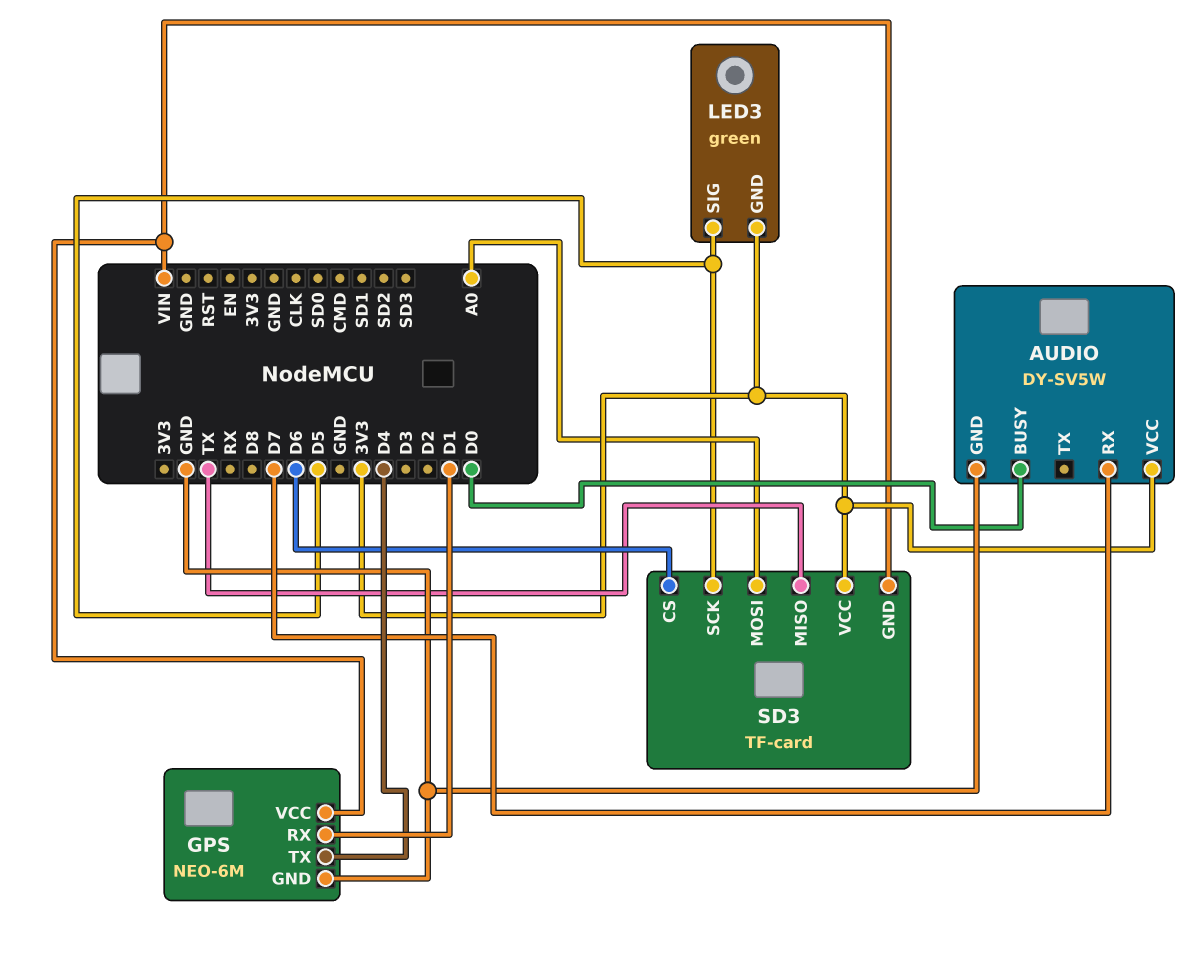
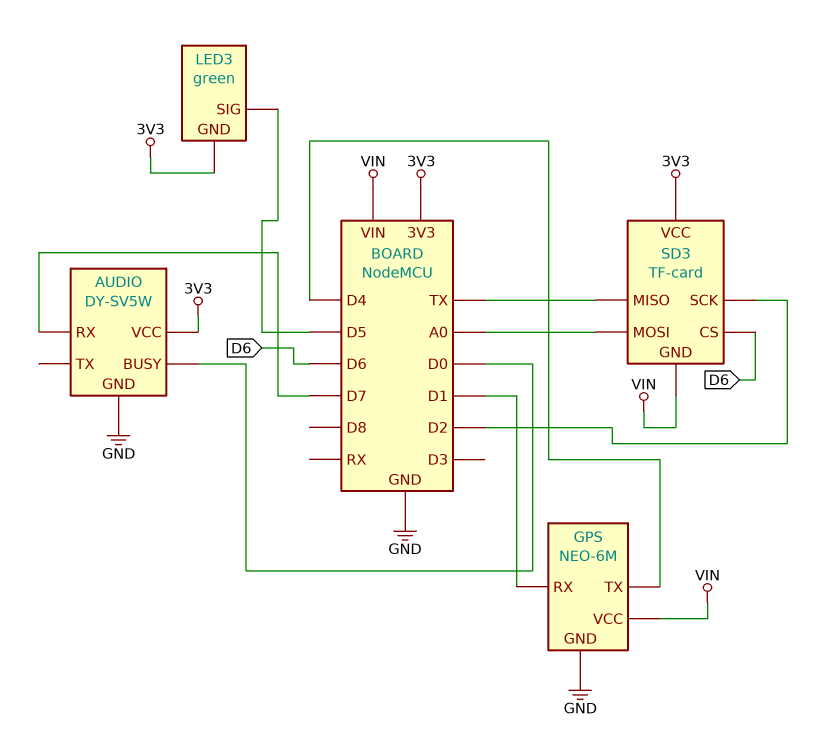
SD3 pin SCK: D5 -> D2

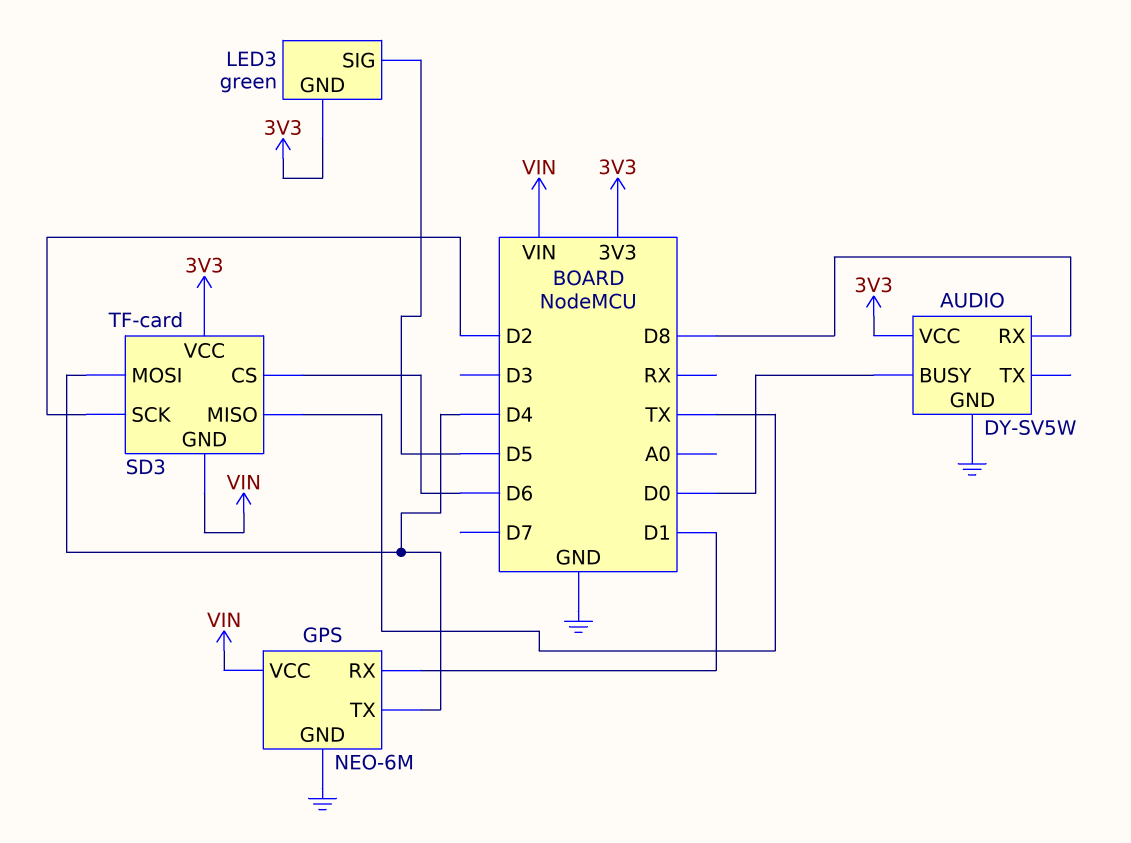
AUDIO pin RX: D7 -> D8
SD3 pin MOSI: A0 -> D4

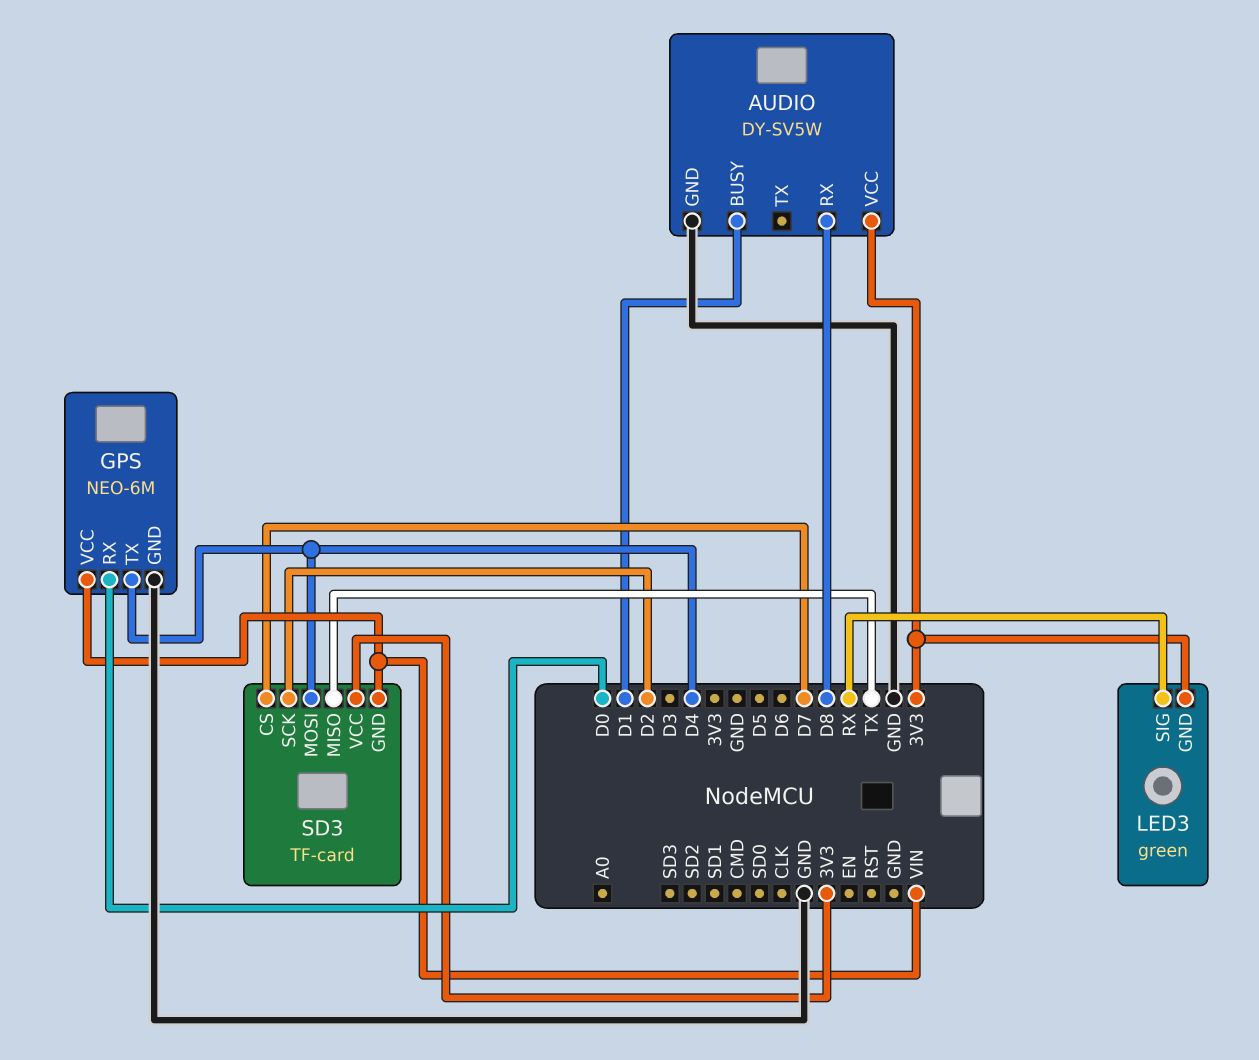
AUDIO pin BUSY: D0 -> D1
GPS pin RX: D1 -> D0
LED3 pin SIG: D5 -> RX
SD3 pin CS: D6 -> D7

